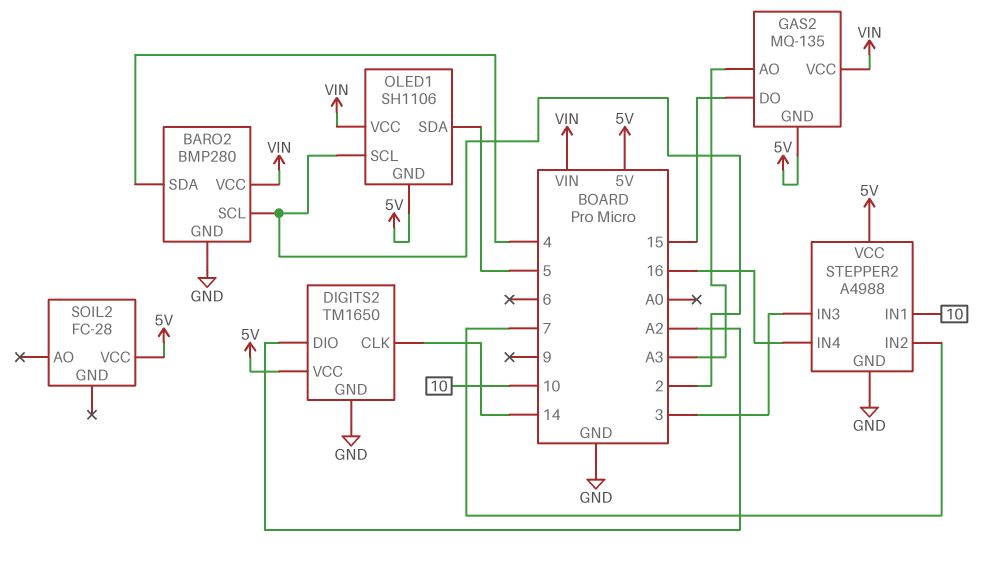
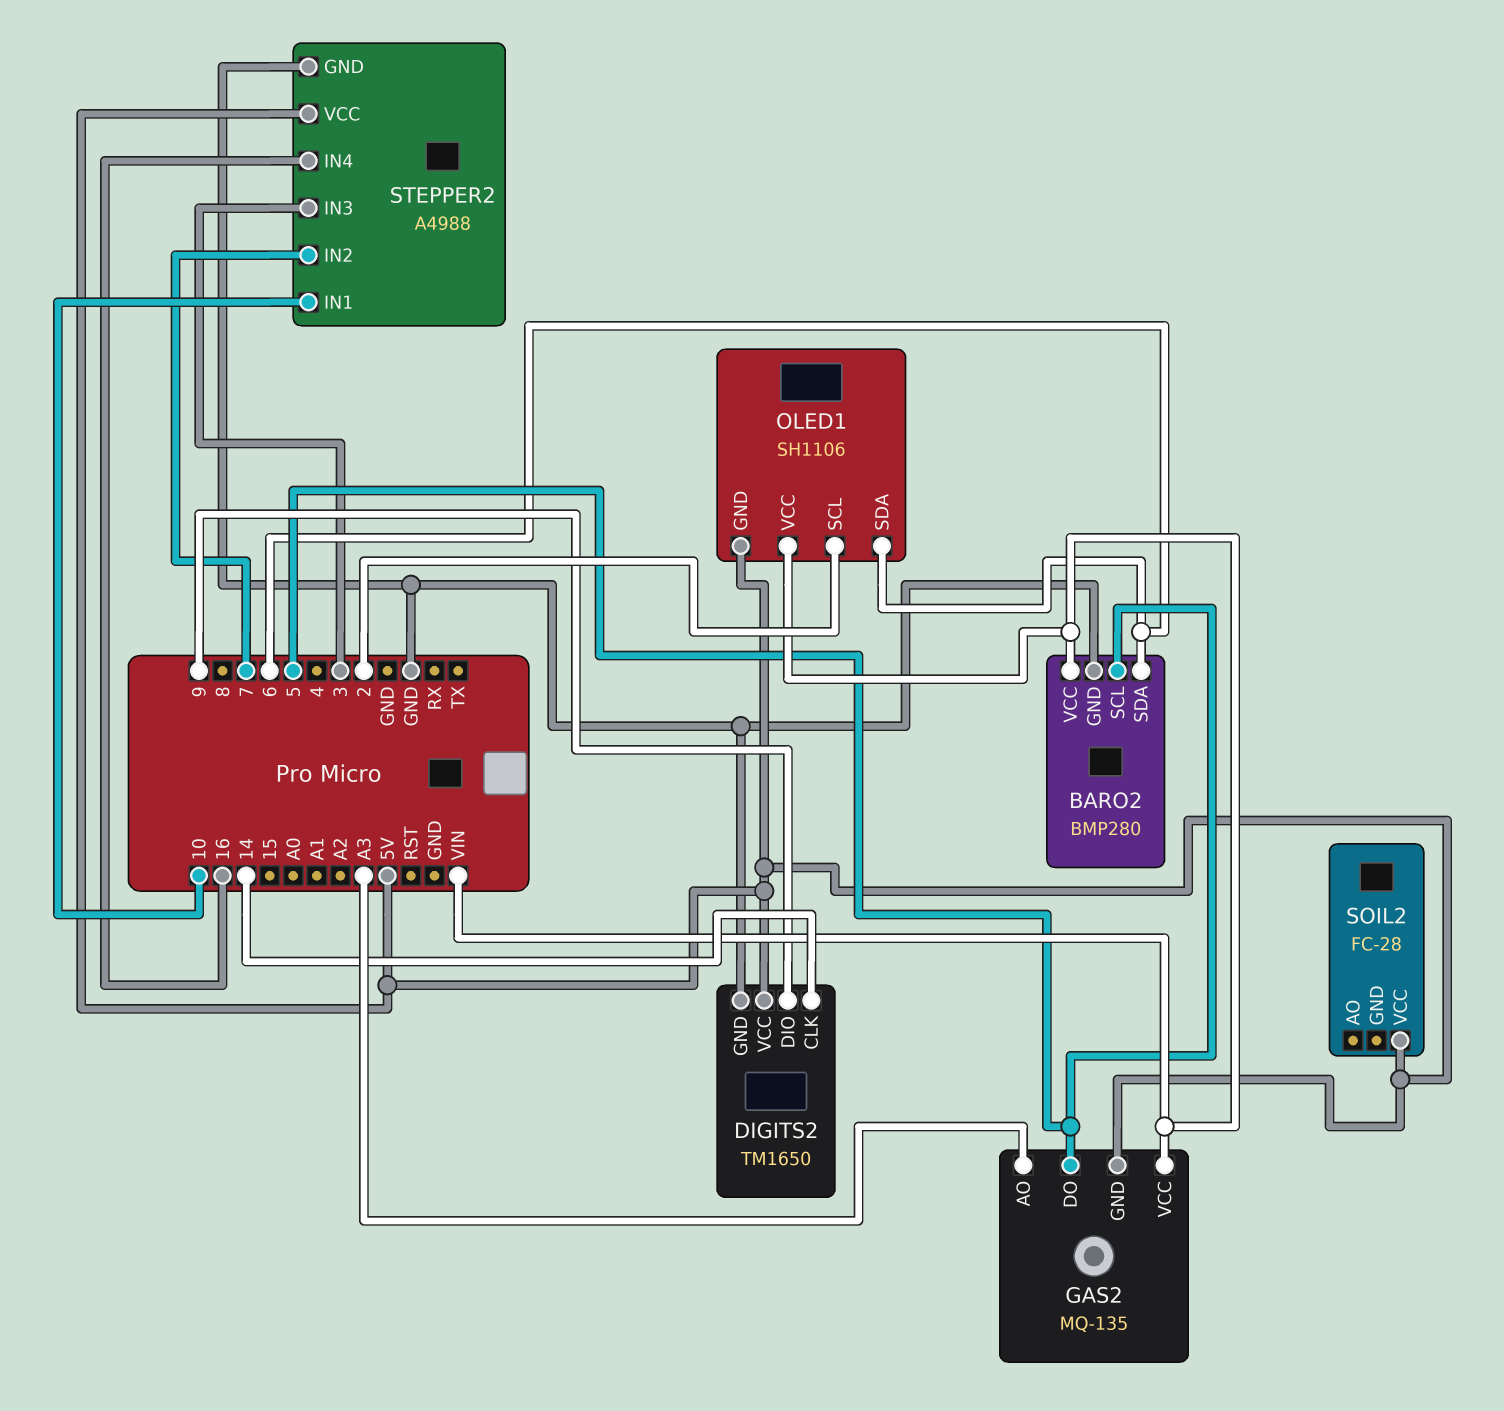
BARO2 pin SCL: 2 -> 5
BARO2 pin SDA: 4 -> 6
DIGITS2 pin DIO: A2 -> 9
GAS2 pin DO: 15 -> 5
OLED1 pin SDA: 5 -> 6

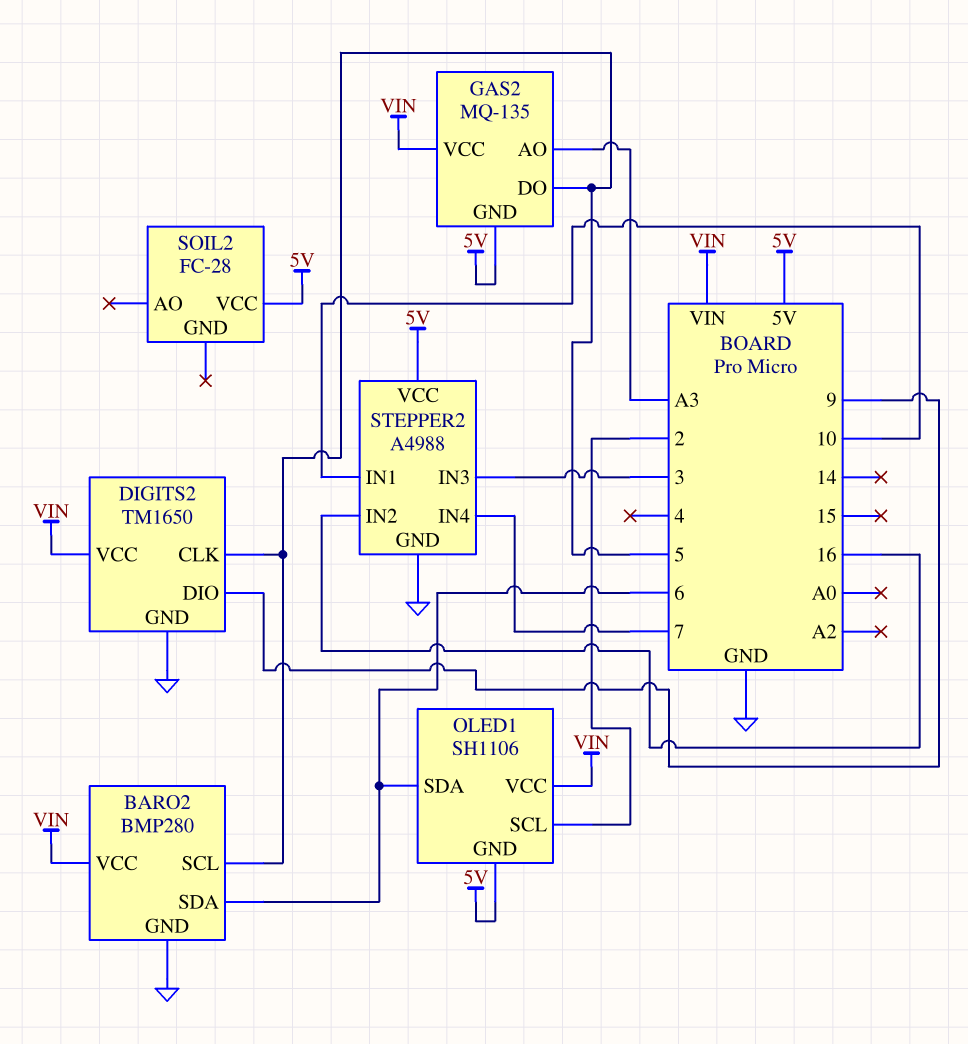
DIGITS2 pin CLK: 14 -> 5
DIGITS2 pin VCC: 5V -> VIN
STEPPER2 pin IN2: 7 -> 16
STEPPER2 pin IN4: 16 -> 7

